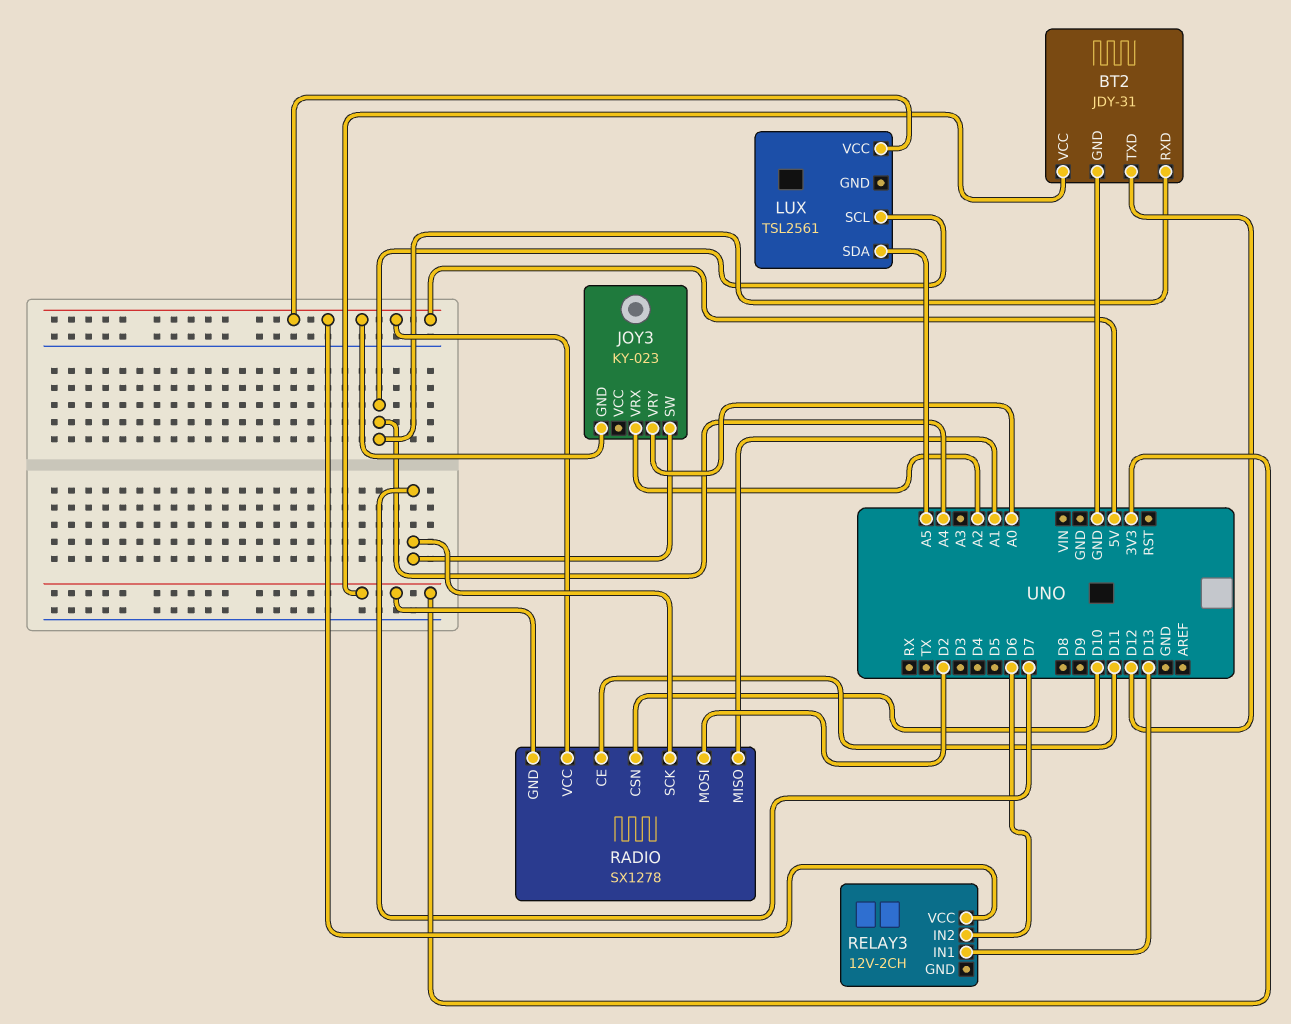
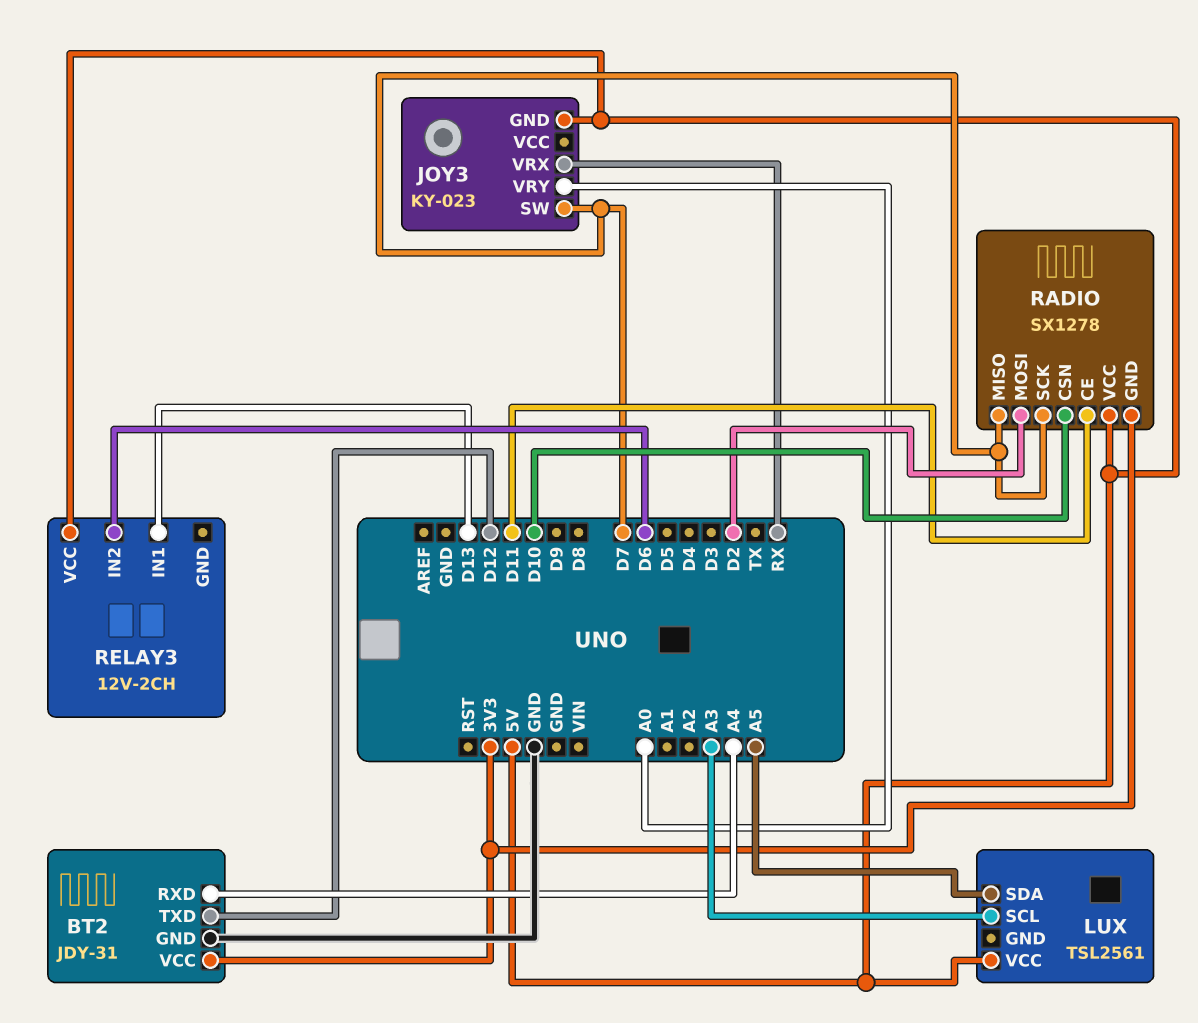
JOY3 pin VRX: A2 -> RX
LUX pin SCL: A4 -> A3
RADIO pin MISO: A1 -> D7

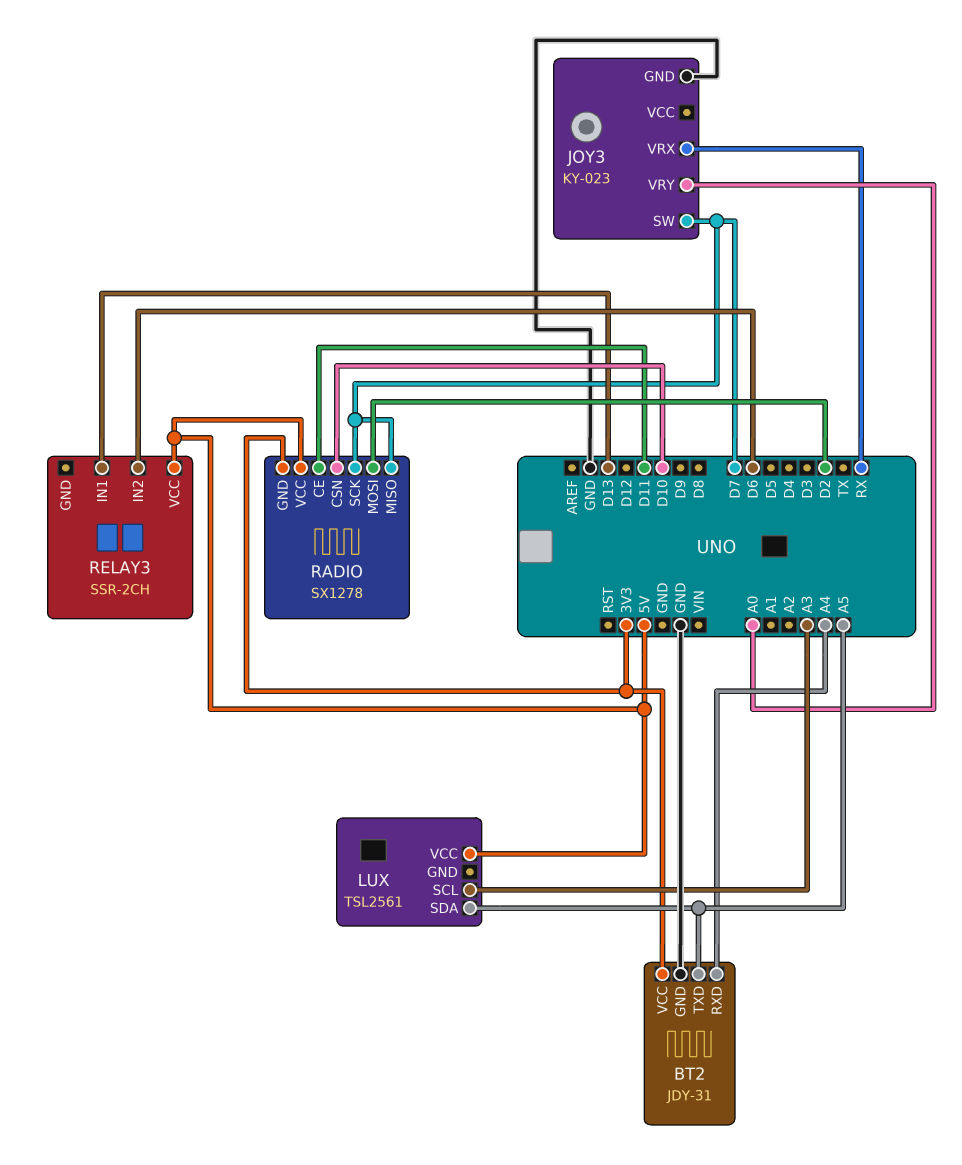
BT2 pin TXD: D12 -> A5
JOY3 pin GND: 5V -> GND
RELAY3: 12V-2CH -> SSR-2CH

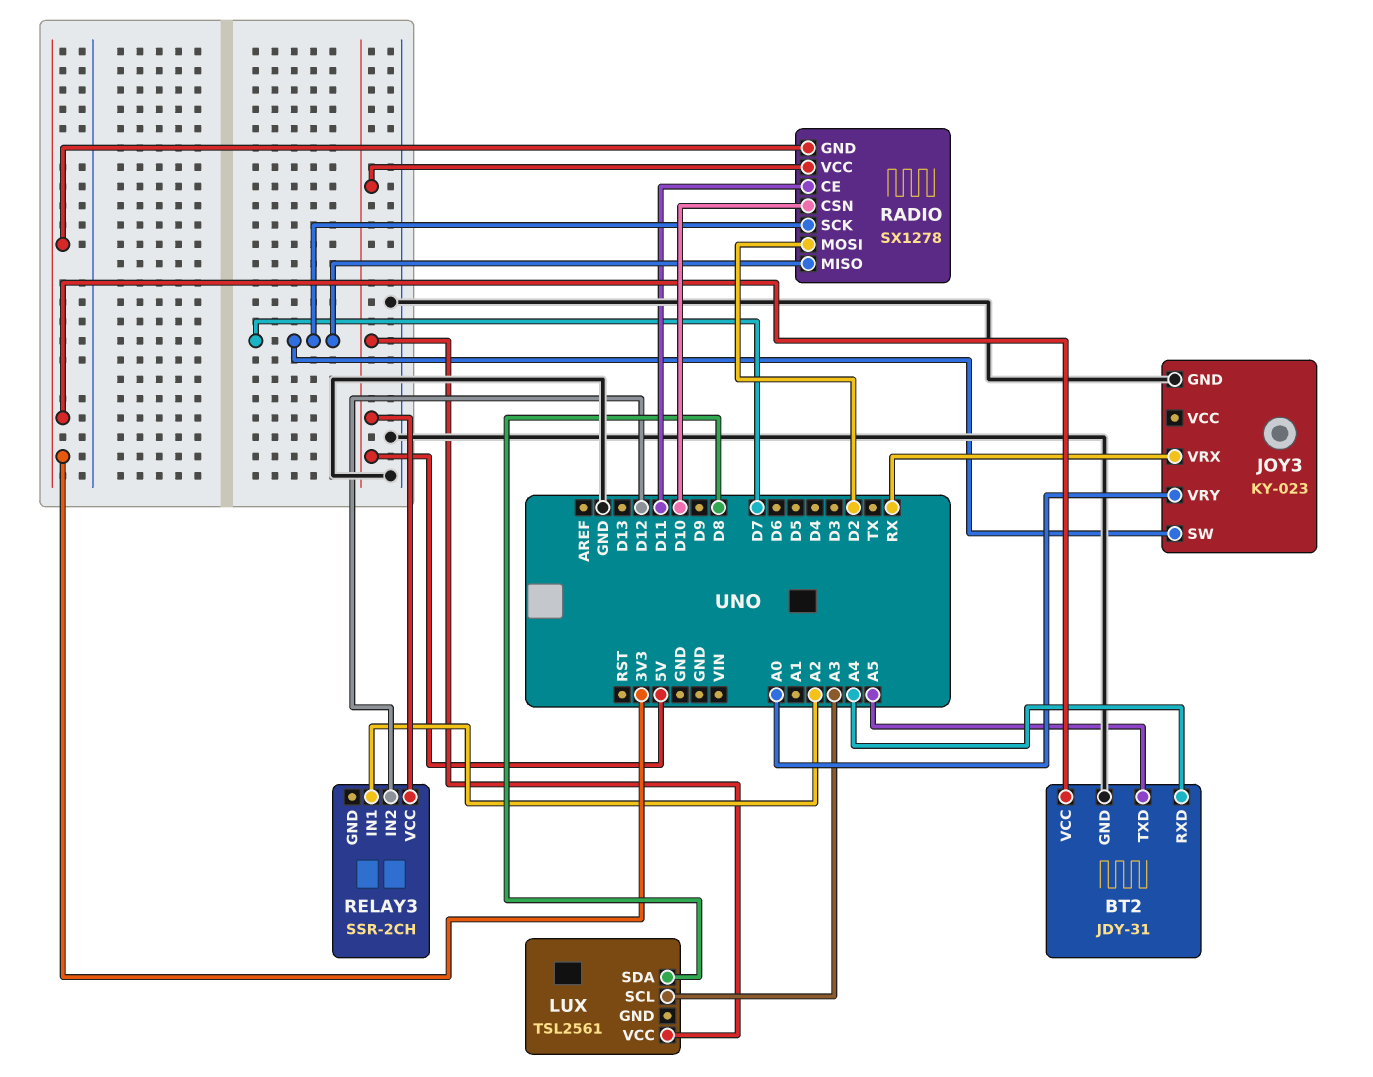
LUX pin SDA: A5 -> D8
RELAY3 pin IN1: D13 -> A2
RELAY3 pin IN2: D6 -> D12

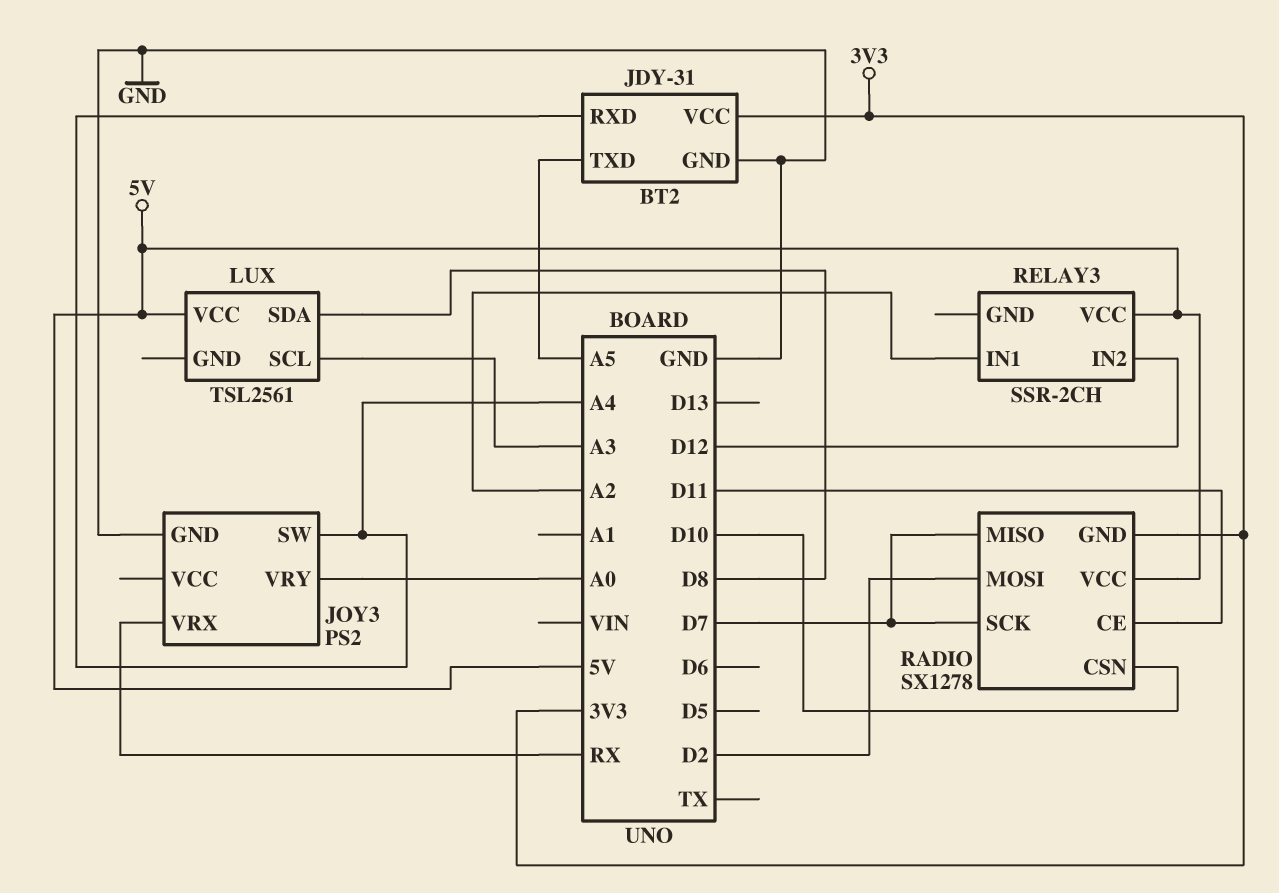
JOY3: KY-023 -> PS2
JOY3 pin SW: D7 -> A4

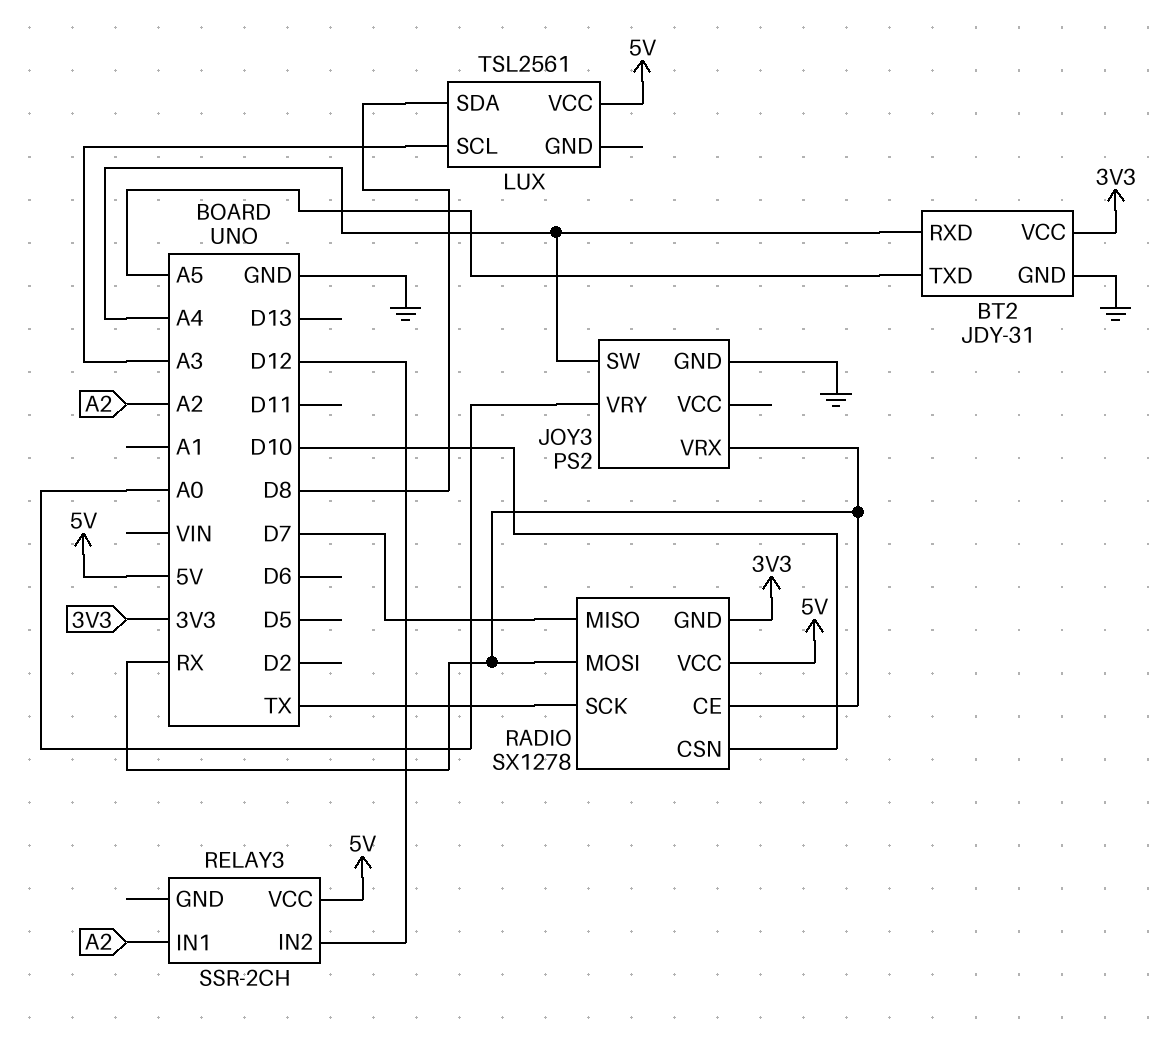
RADIO pin CE: D11 -> RX
RADIO pin MOSI: D2 -> RX
RADIO pin SCK: D7 -> TX

